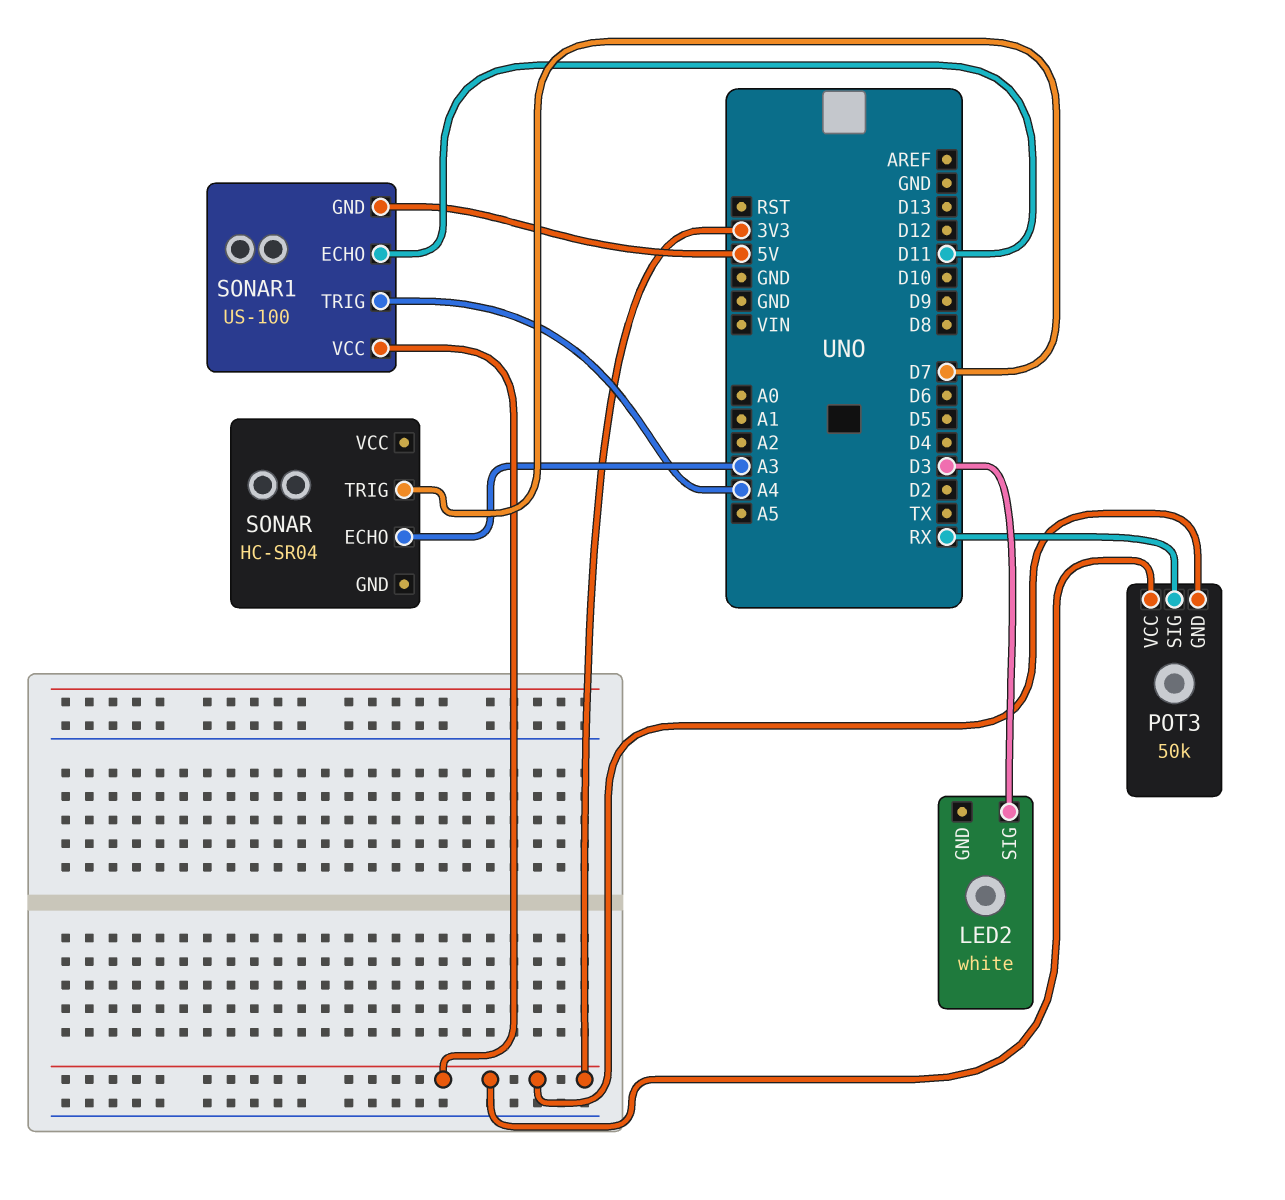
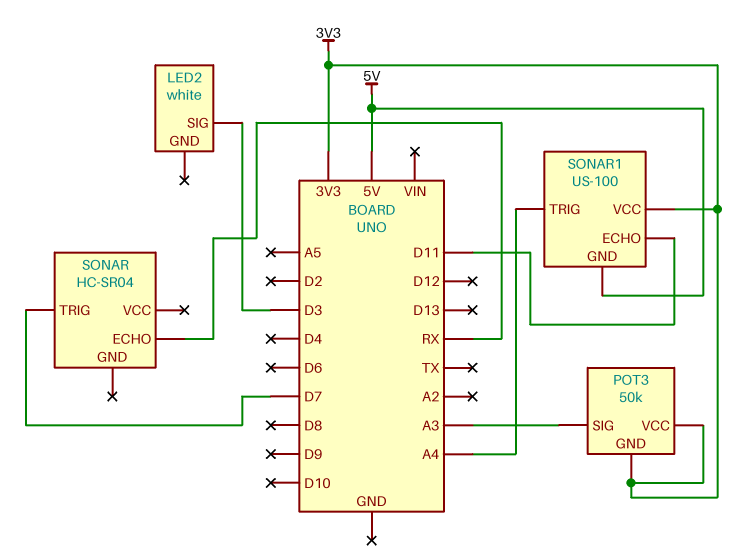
POT3 pin SIG: RX -> A3
SONAR pin ECHO: A3 -> RX

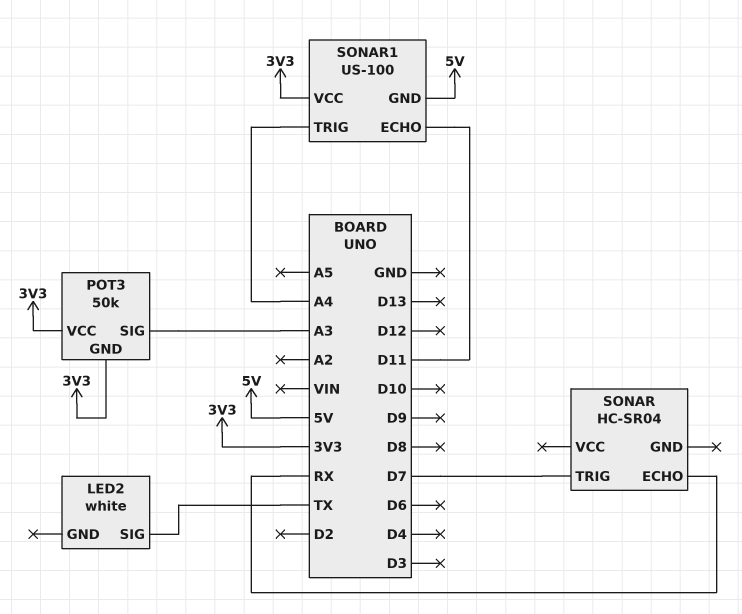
LED2 pin SIG: D3 -> TX

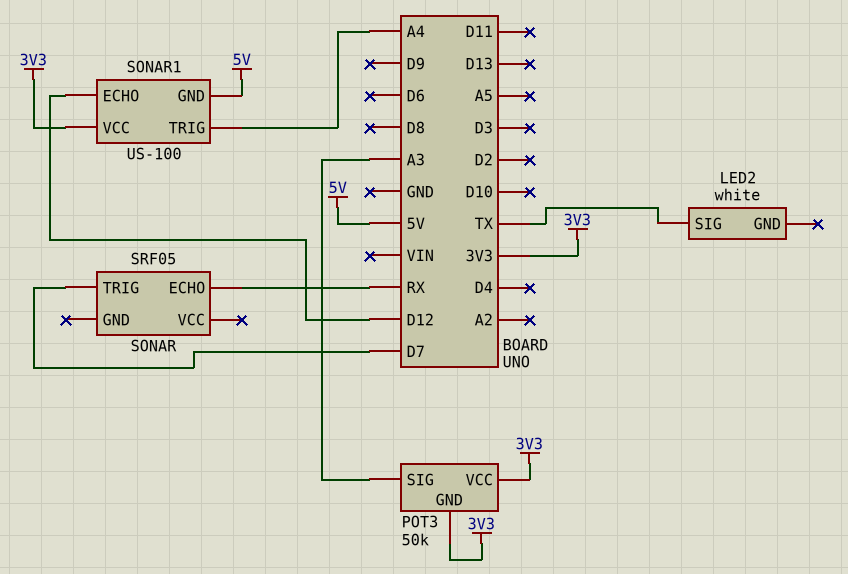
SONAR: HC-SR04 -> SRF05
SONAR1 pin ECHO: D11 -> D12

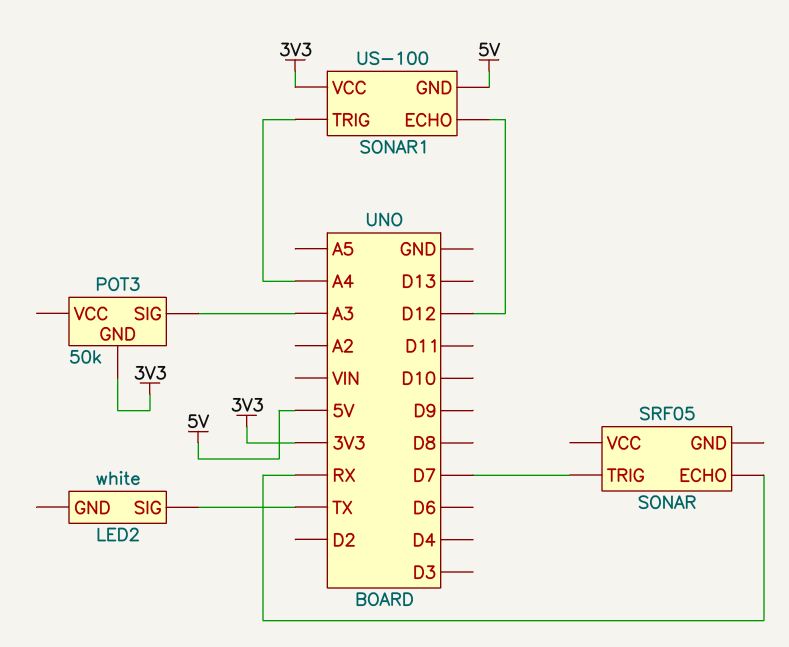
POT3 pin VCC: 3V3 -> none

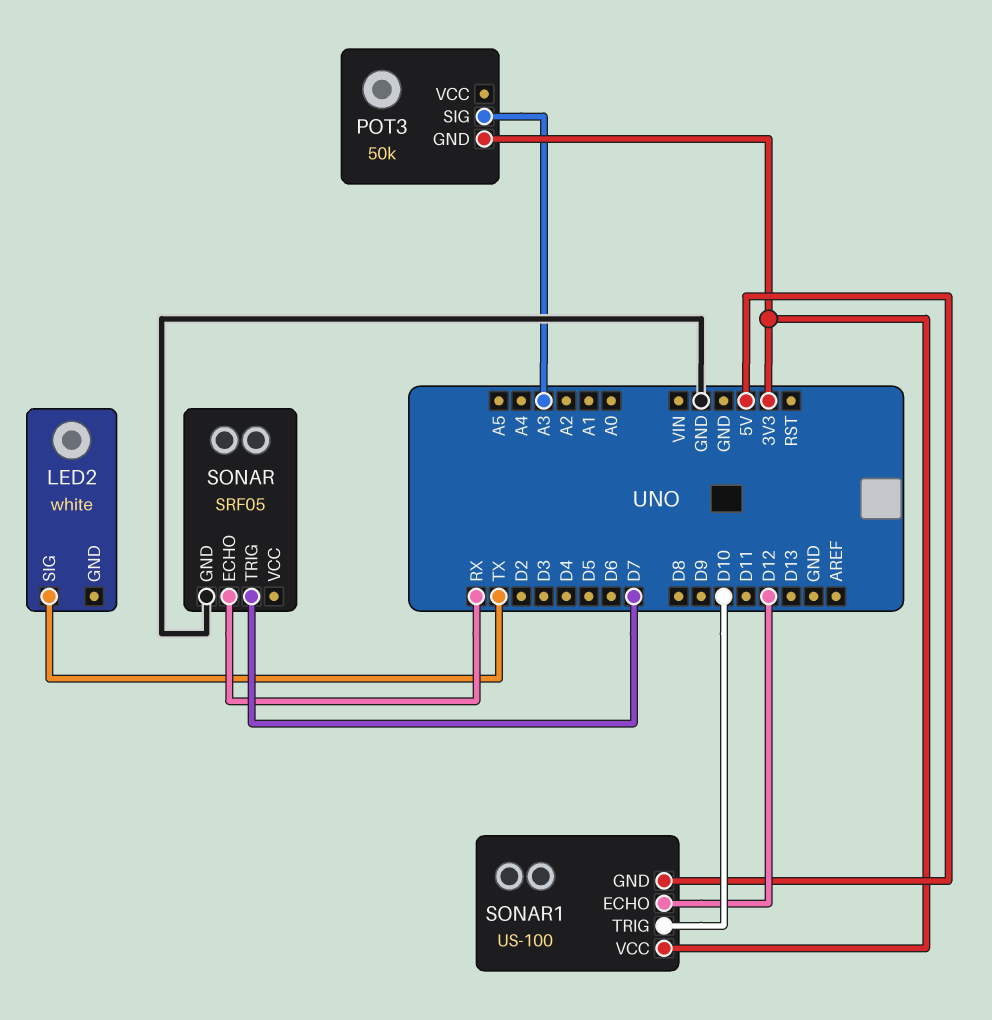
SONAR pin GND: none -> GND
SONAR1 pin TRIG: A4 -> D10

